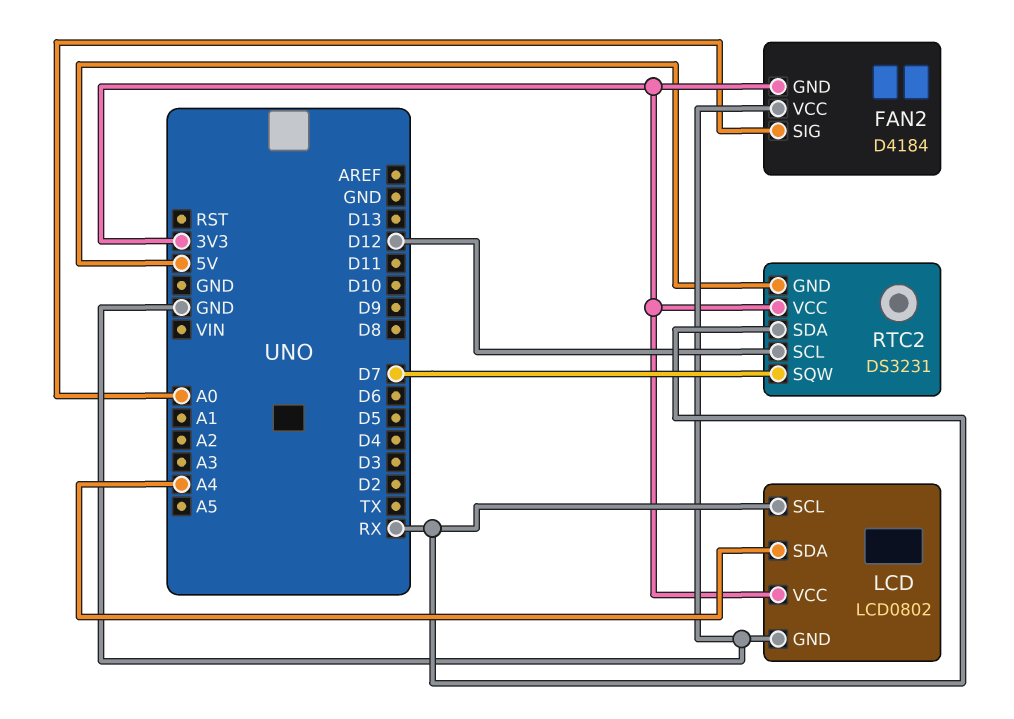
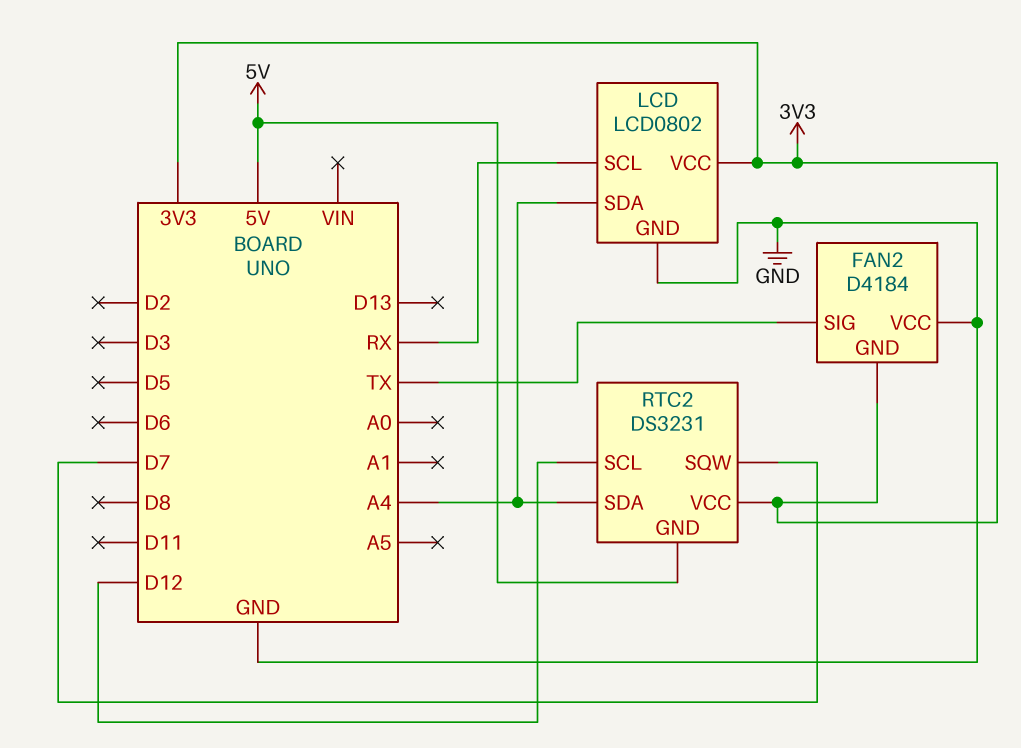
FAN2 pin SIG: A0 -> TX
RTC2 pin SDA: RX -> A4

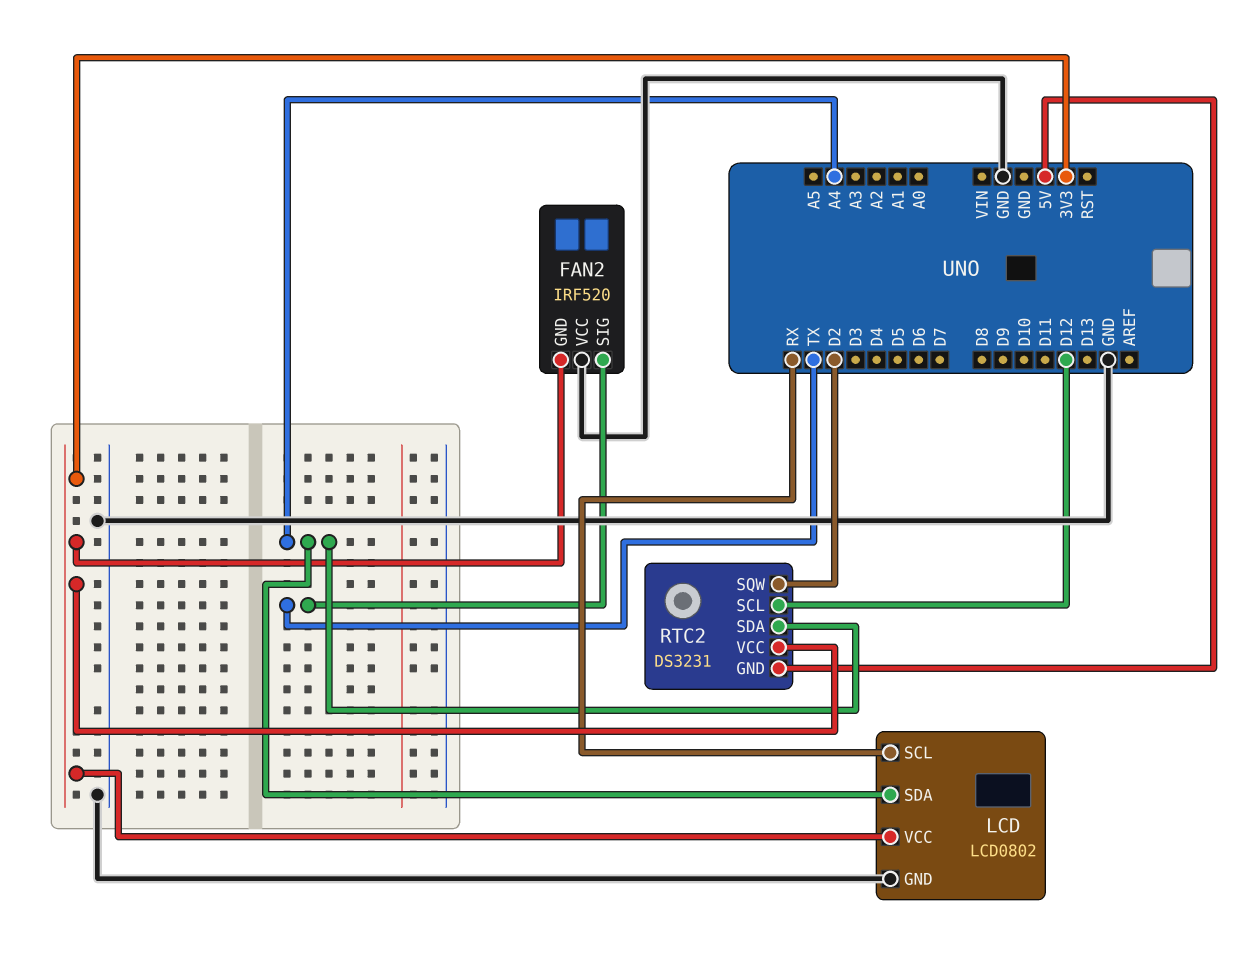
FAN2: D4184 -> IRF520
RTC2 pin SQW: D7 -> D2

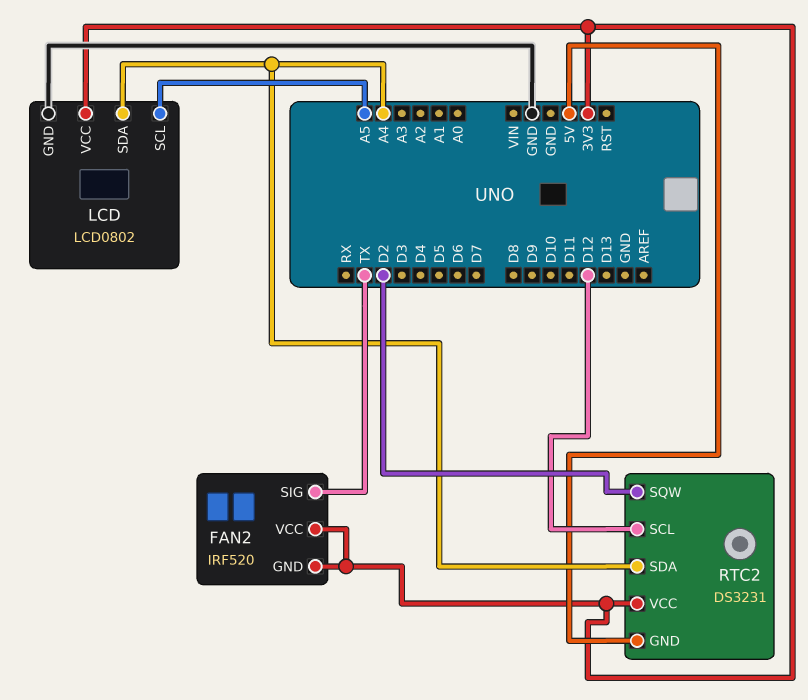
FAN2 pin VCC: GND -> 3V3
LCD pin SCL: RX -> A5

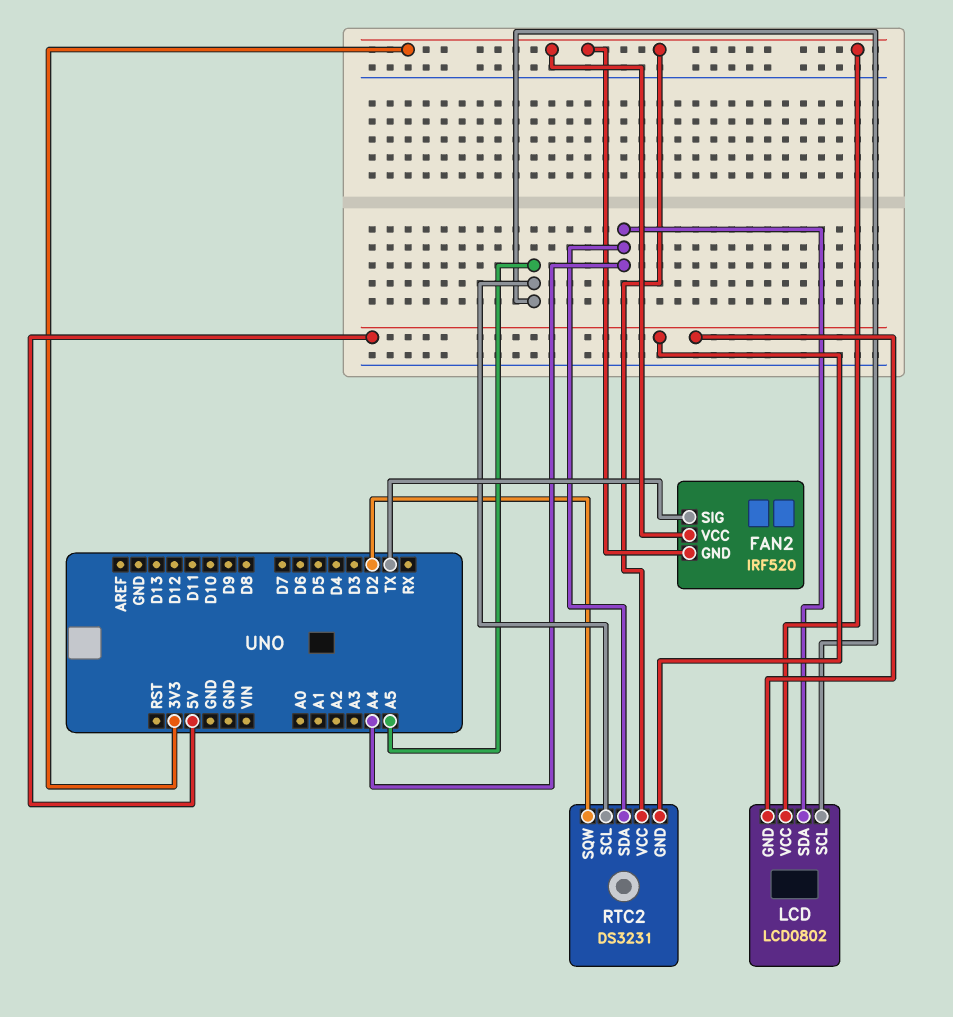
LCD pin GND: GND -> 5V
RTC2 pin SCL: D12 -> A5

